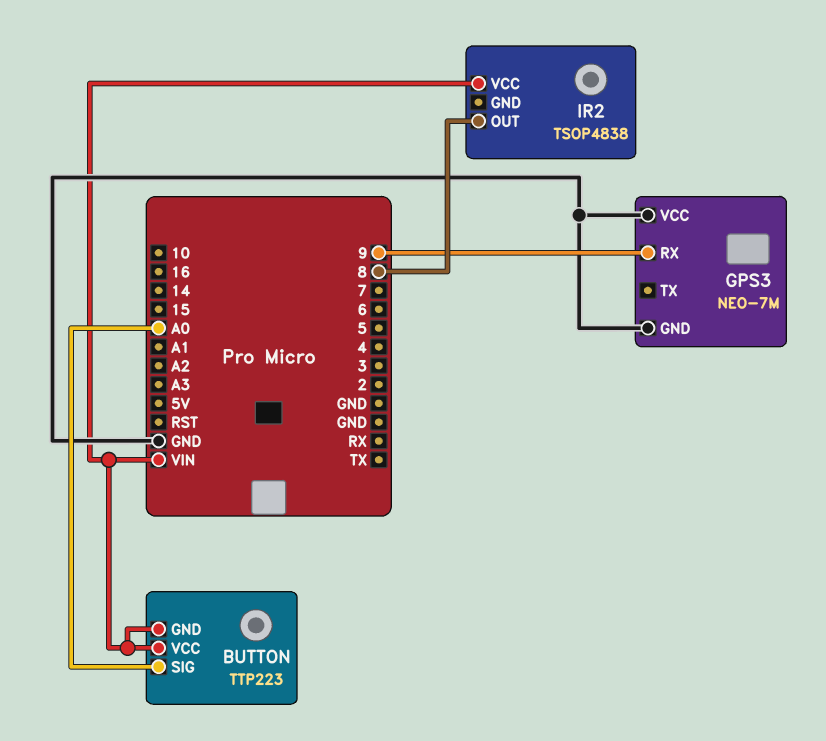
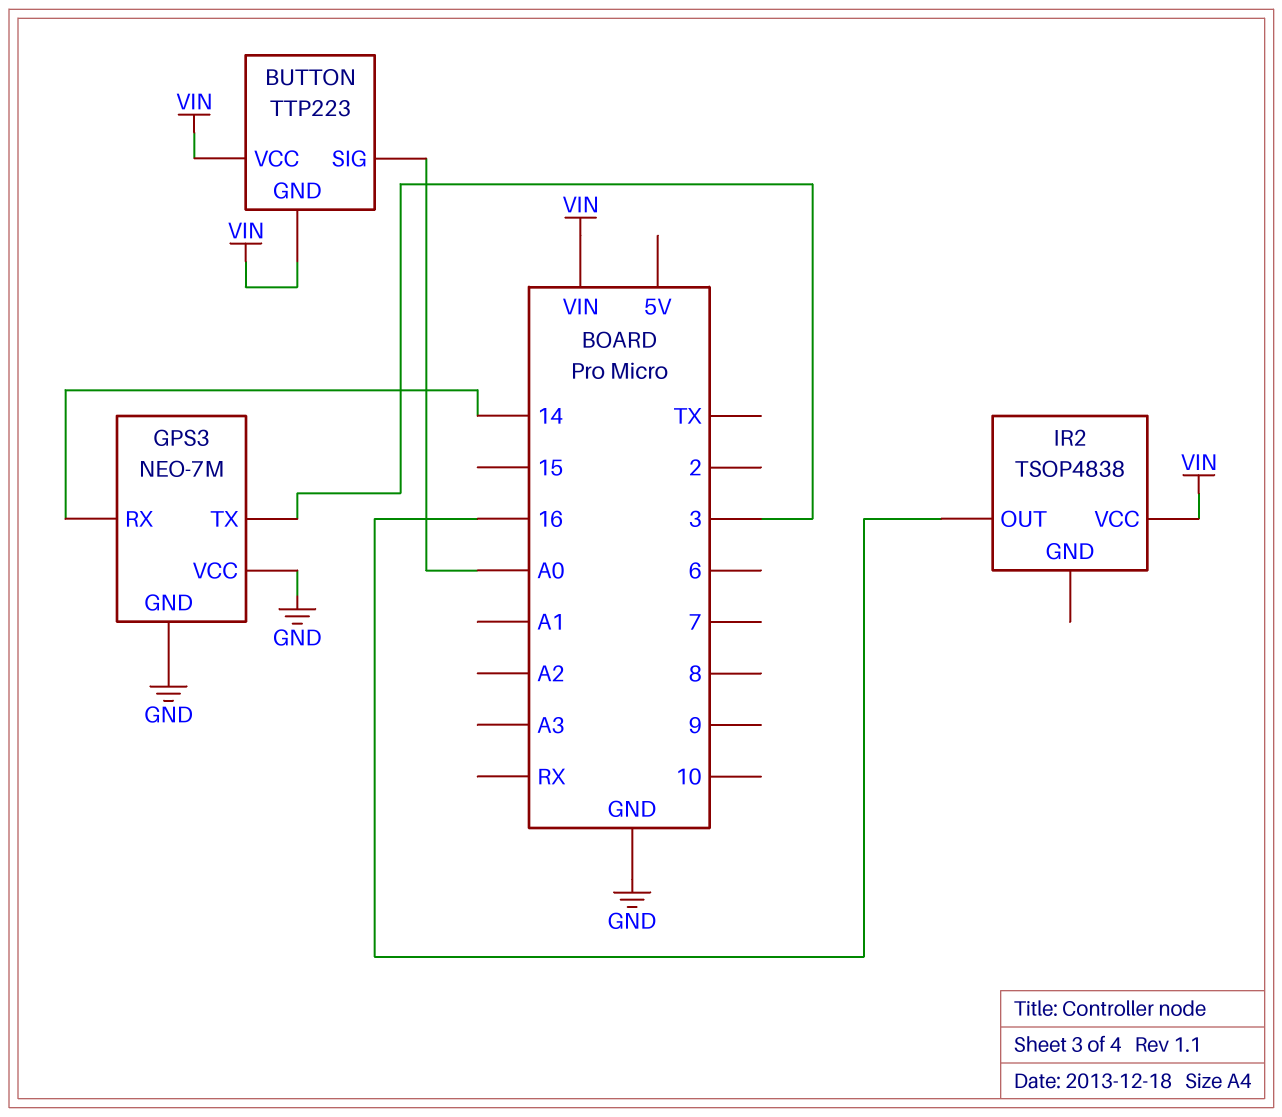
GPS3 pin RX: 9 -> 14
GPS3 pin TX: none -> 3
IR2 pin OUT: 8 -> 16

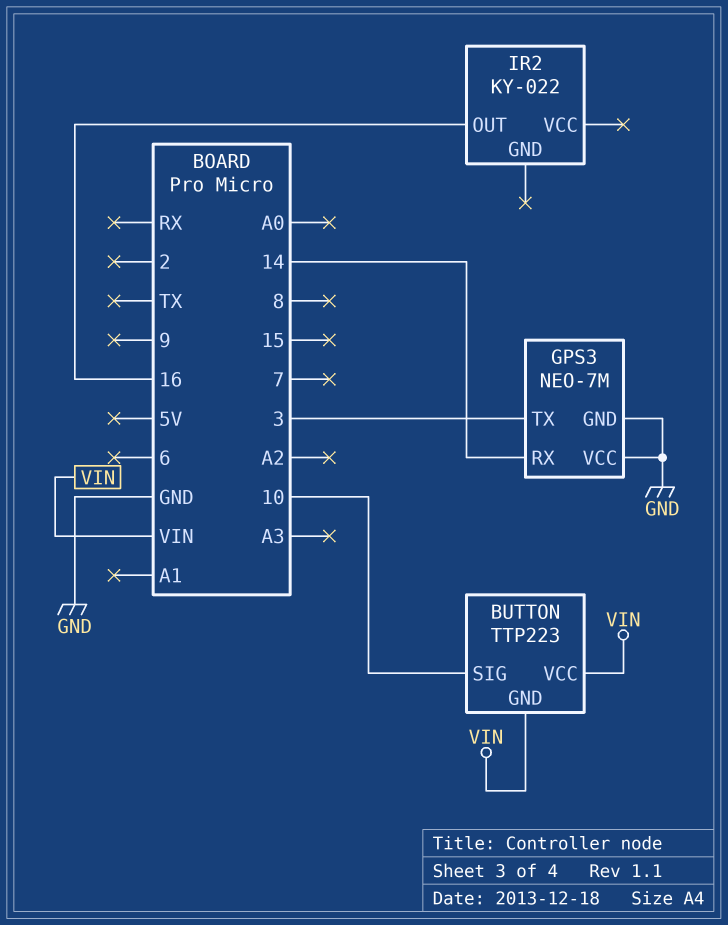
BUTTON pin SIG: A0 -> 10
IR2: TSOP4838 -> KY-022
IR2 pin VCC: VIN -> none

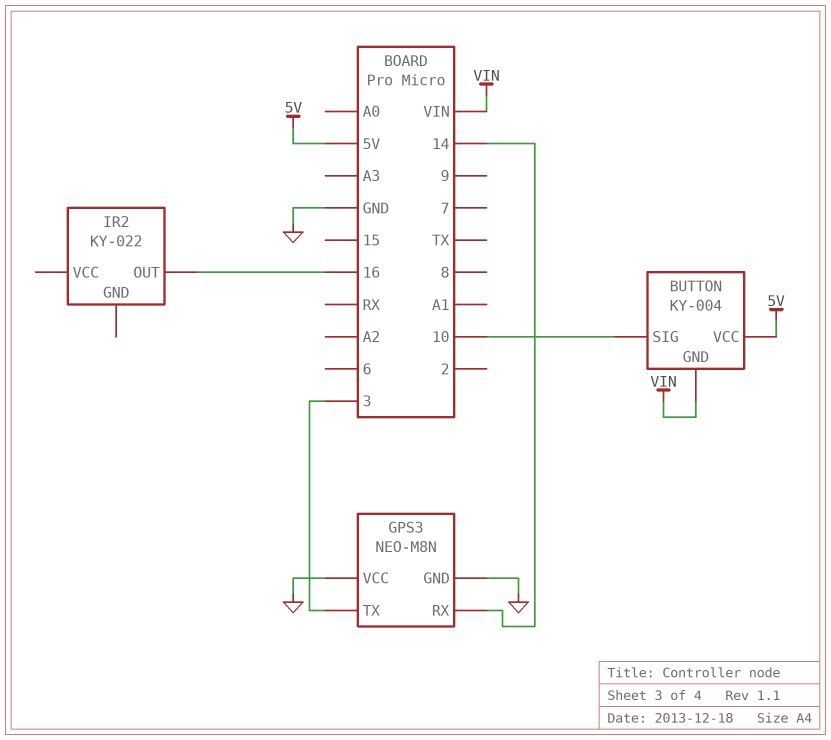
BUTTON: TTP223 -> KY-004
BUTTON pin VCC: VIN -> 5V
GPS3: NEO-7M -> NEO-M8N

